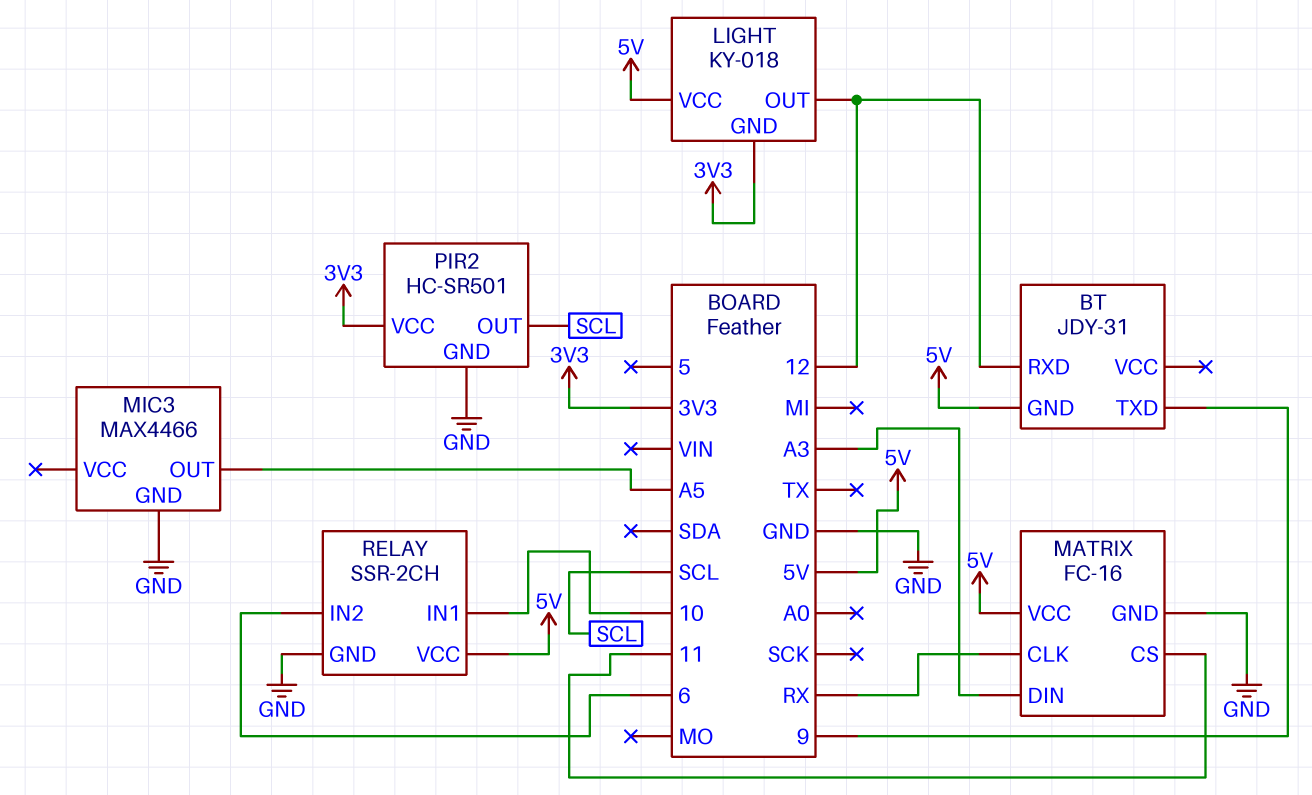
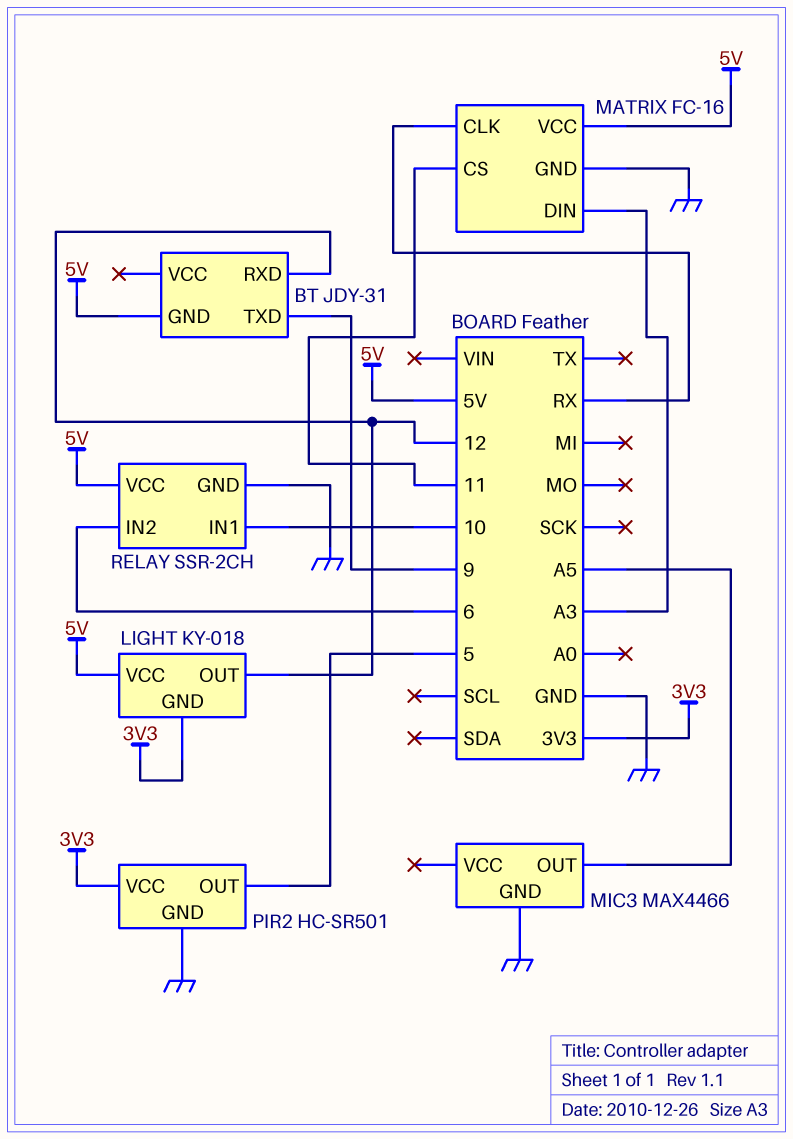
PIR2 pin OUT: SCL -> 5

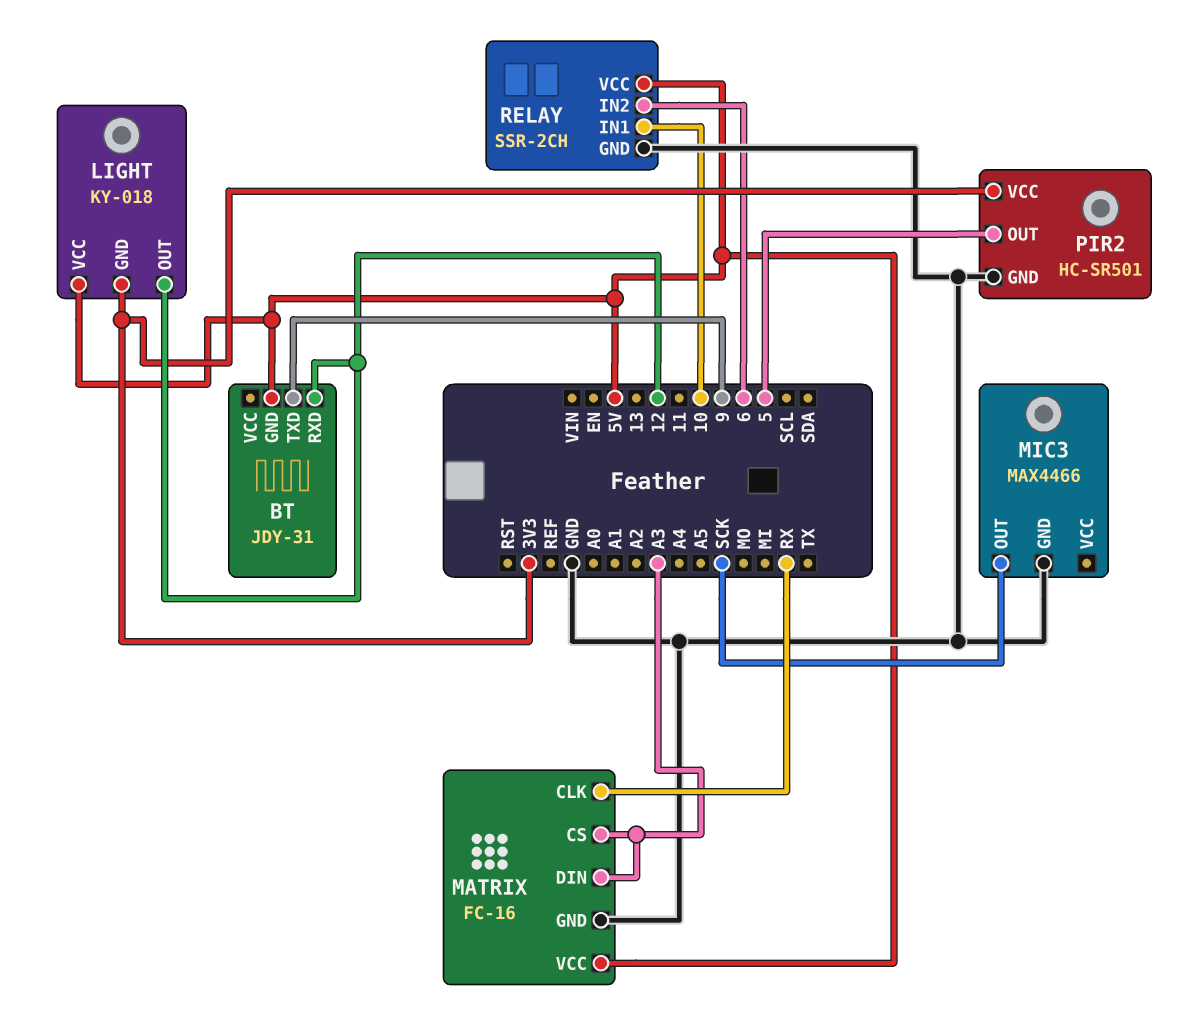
MATRIX pin CS: 11 -> A3
MIC3 pin OUT: A5 -> SCK

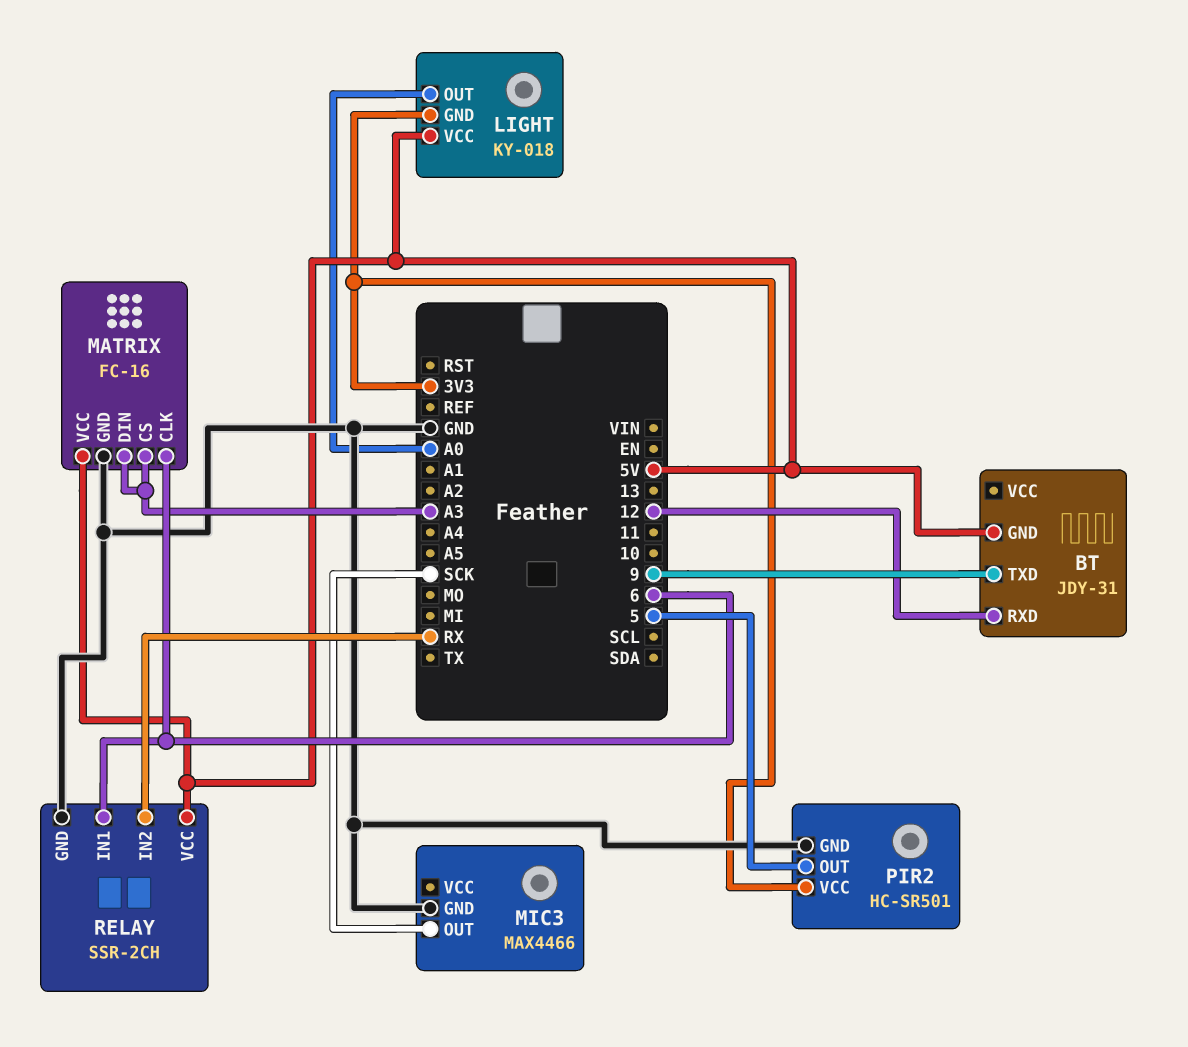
LIGHT pin OUT: 12 -> A0
MATRIX pin CLK: RX -> 6
RELAY pin IN1: 10 -> 6
RELAY pin IN2: 6 -> RX

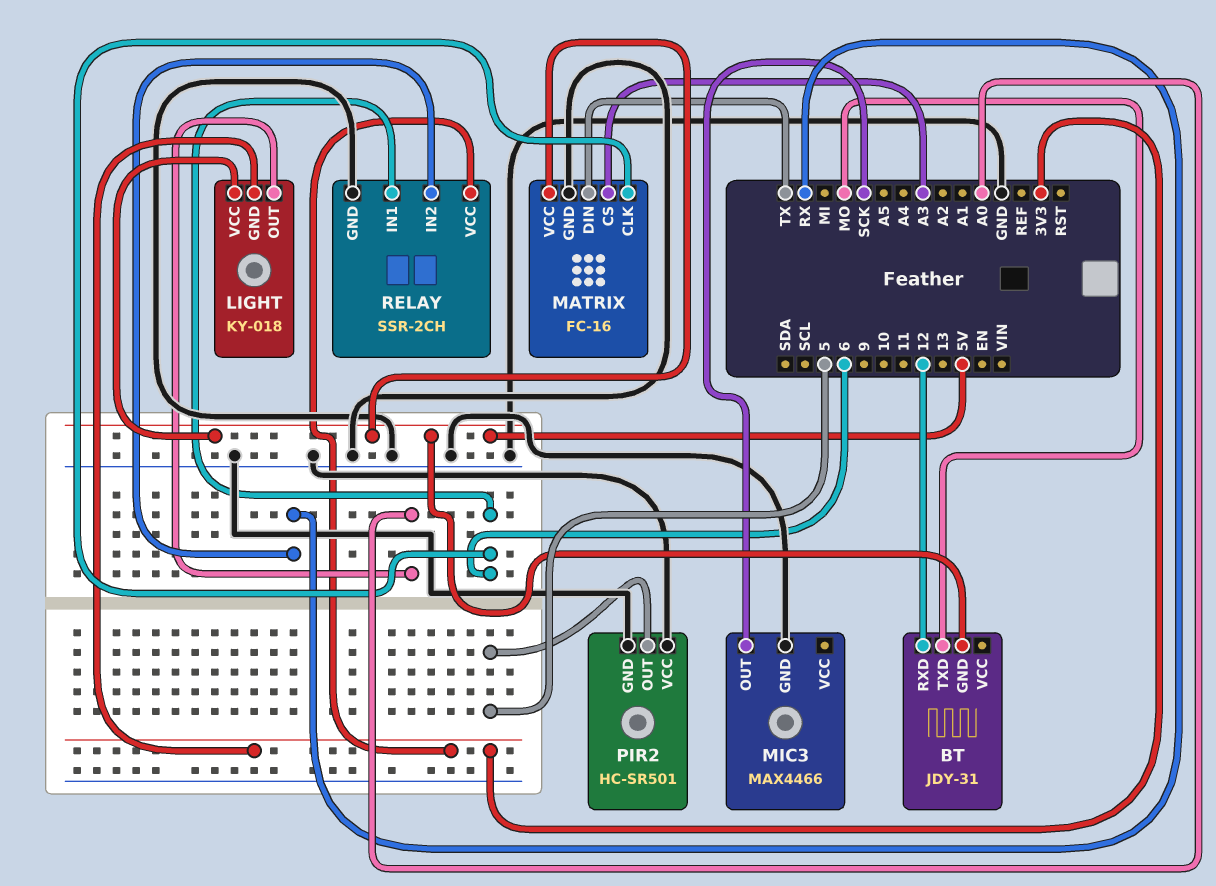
BT pin TXD: 9 -> MO
MATRIX pin DIN: A3 -> TX
PIR2 pin VCC: 3V3 -> GND
RELAY pin VCC: 5V -> 3V3

